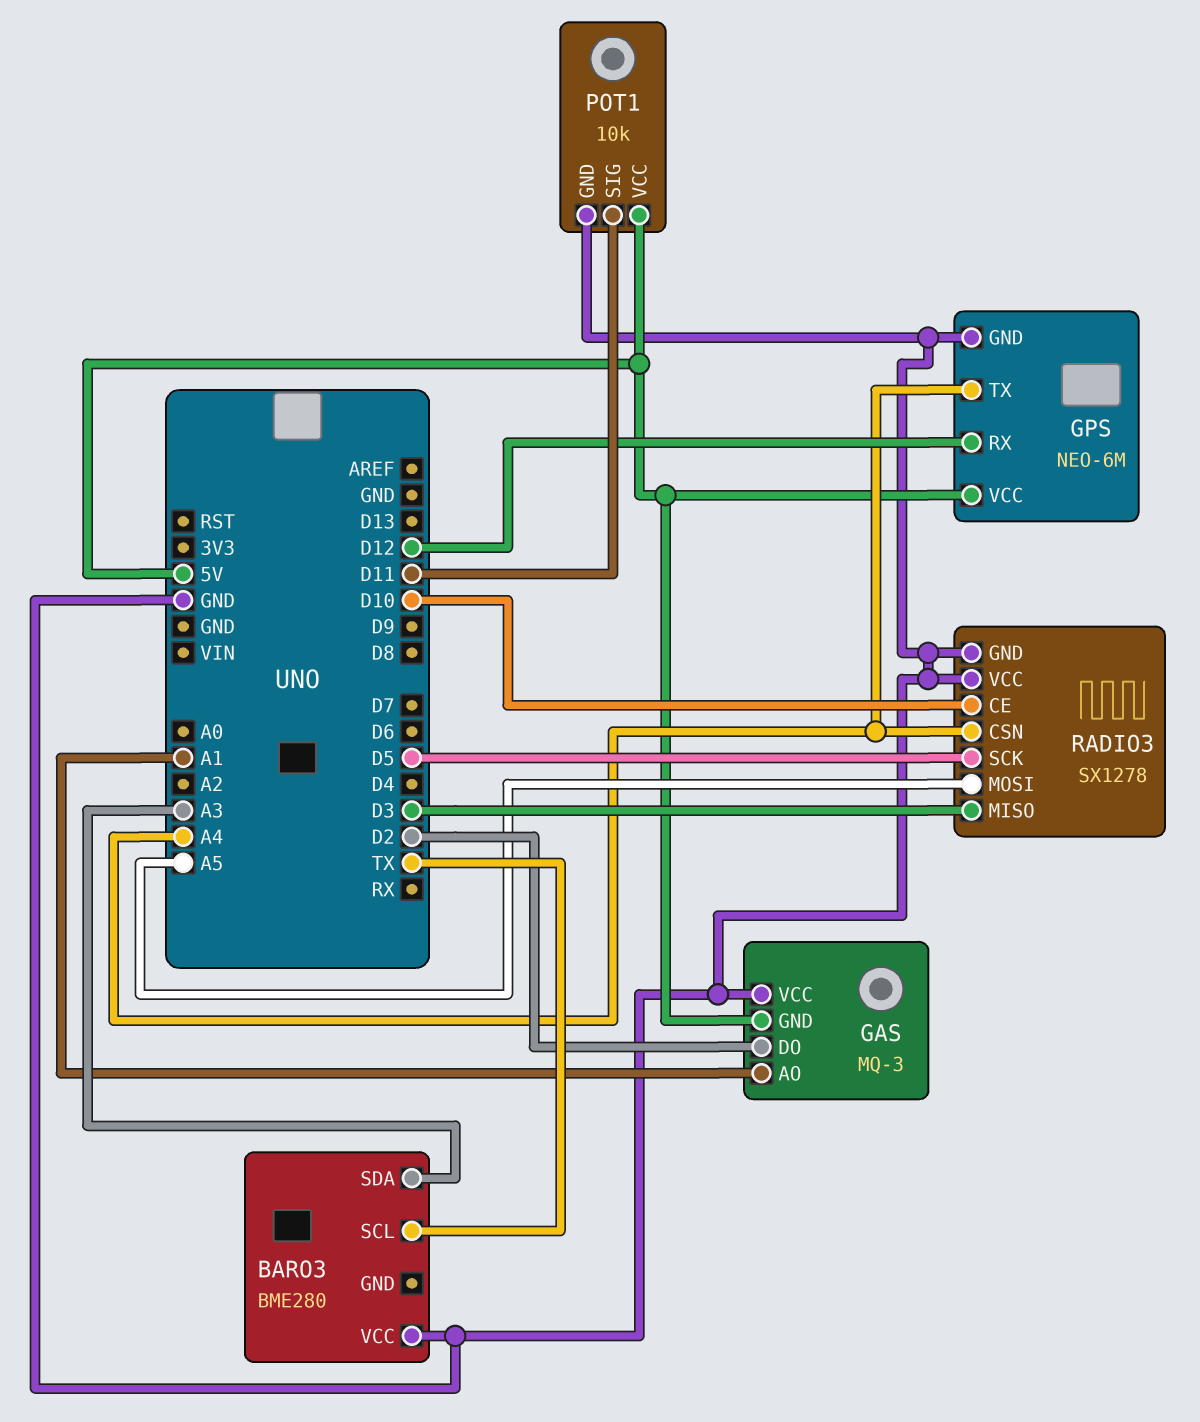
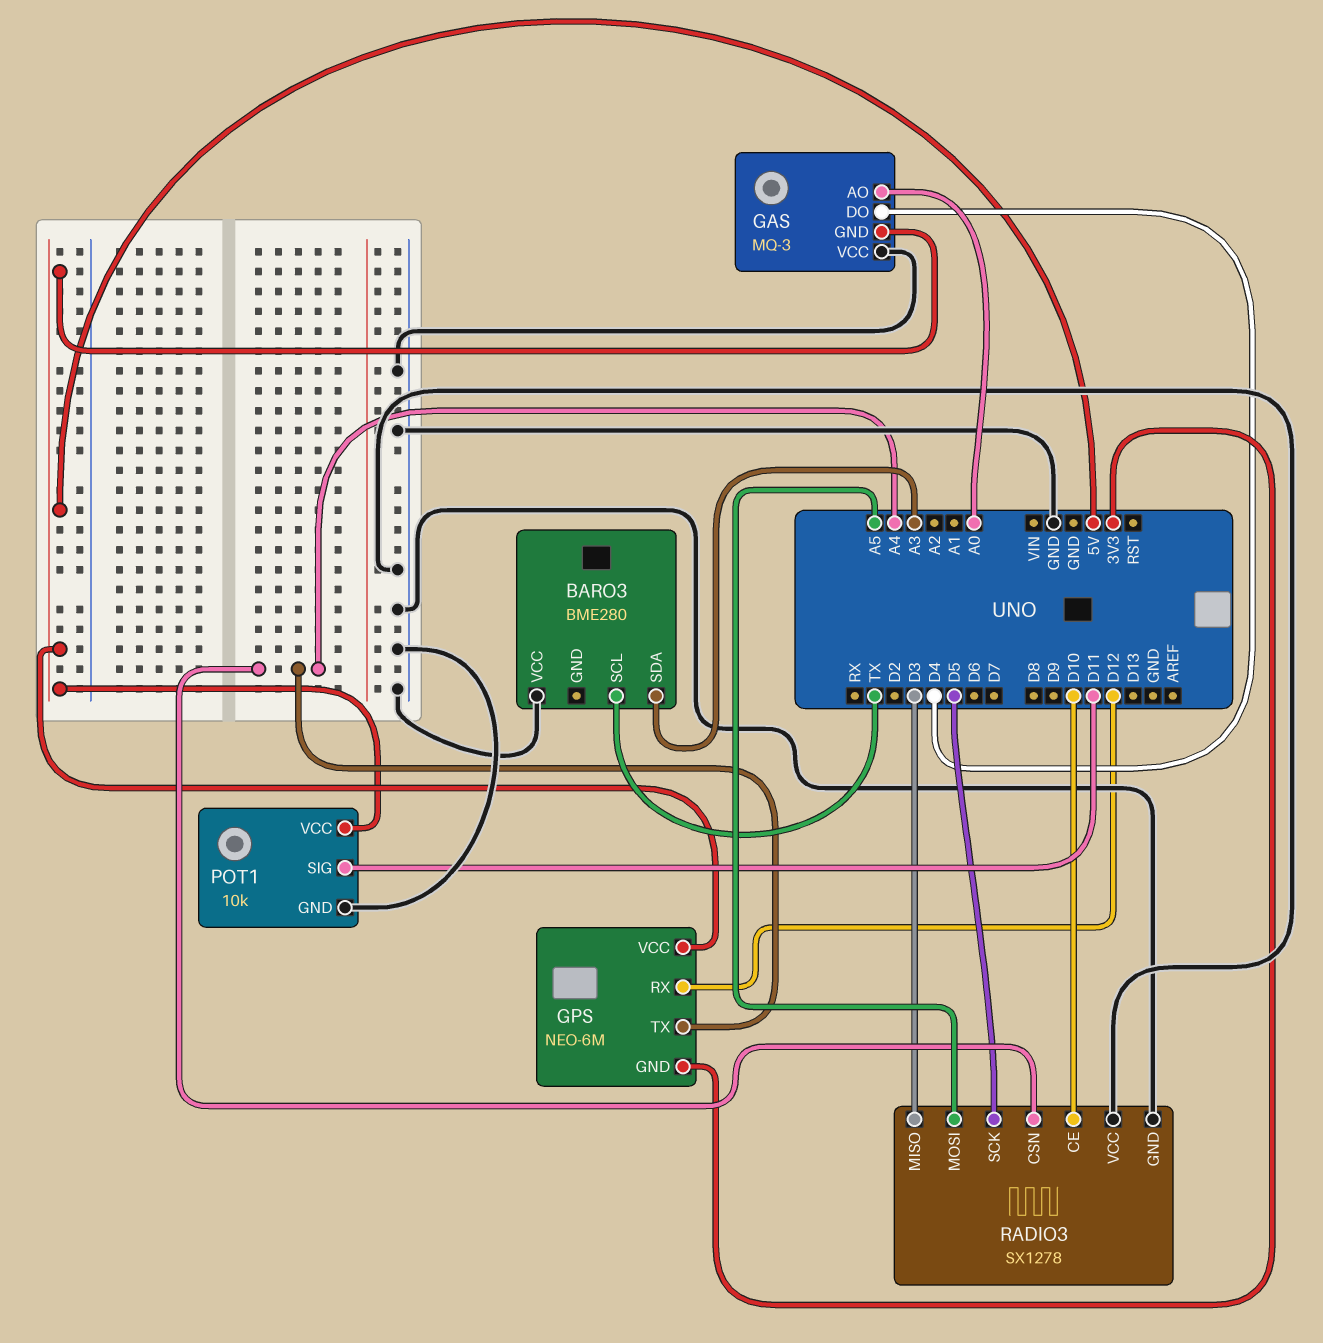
GAS pin AO: A1 -> A0
GAS pin DO: D2 -> D4
GPS pin GND: GND -> 3V3

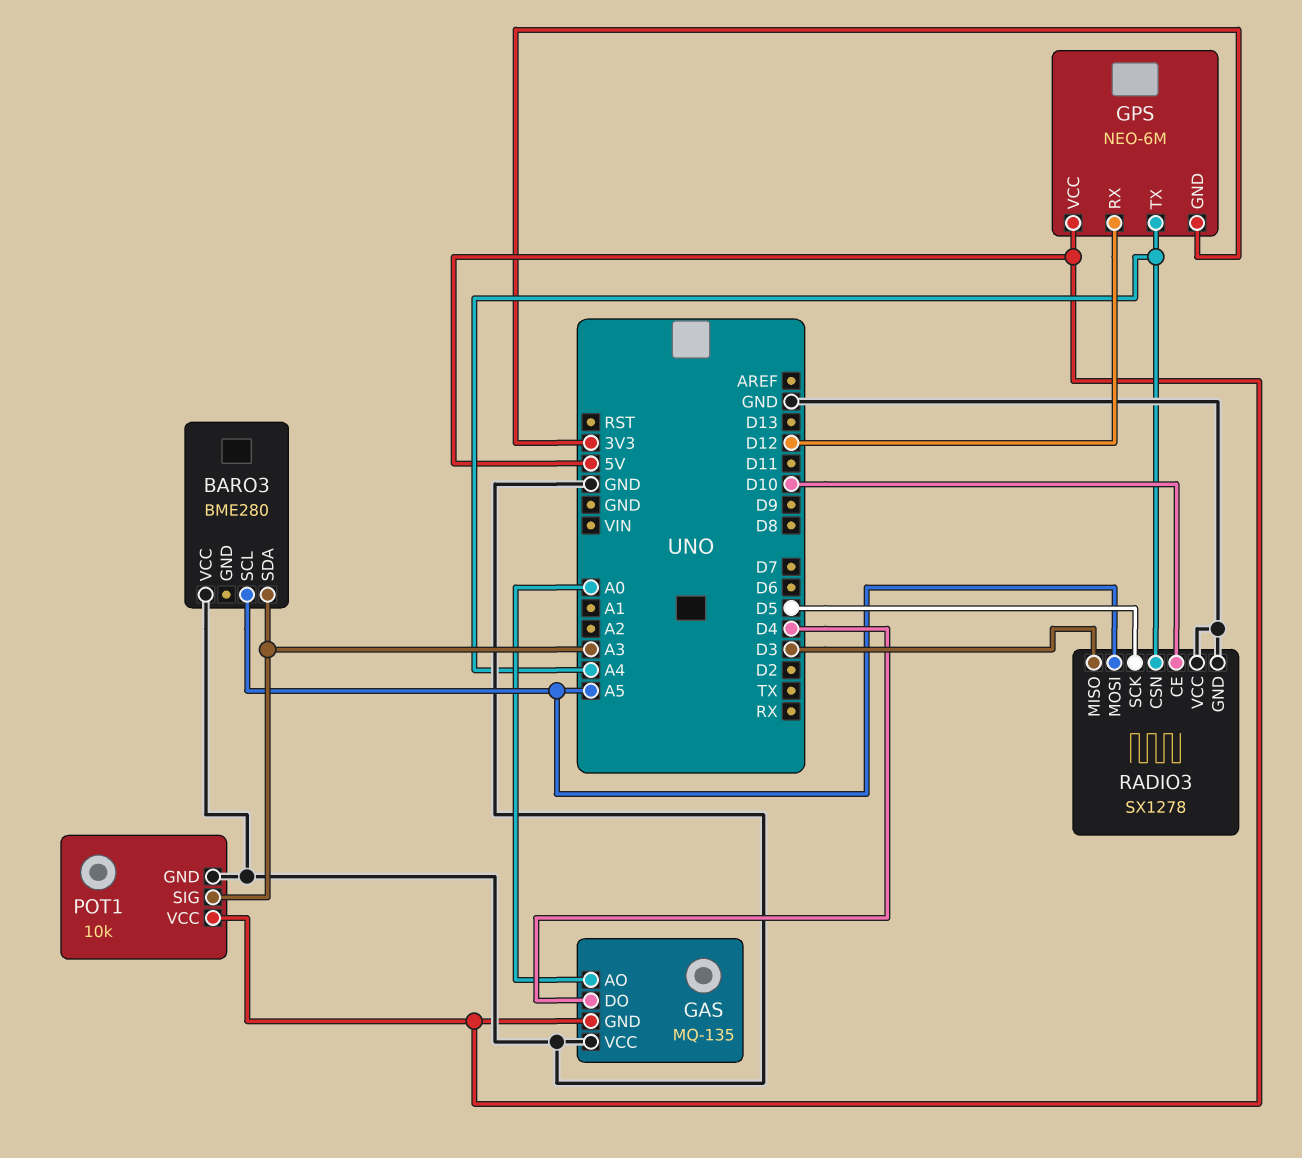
BARO3 pin SCL: TX -> A5
GAS: MQ-3 -> MQ-135
POT1 pin SIG: D11 -> A3

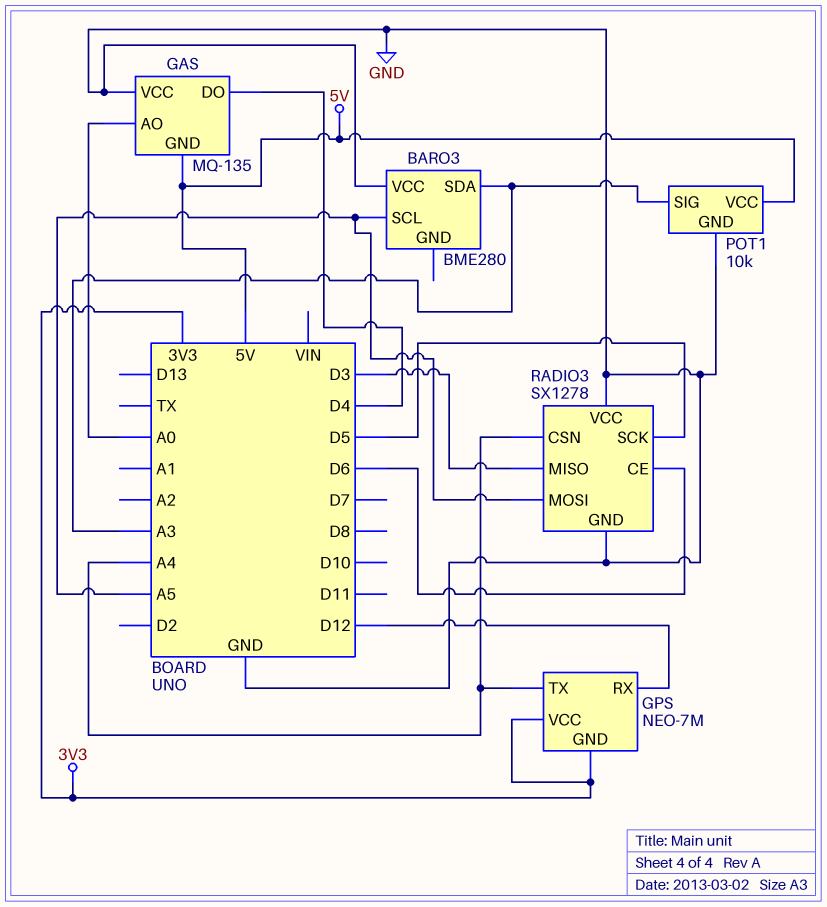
GPS: NEO-6M -> NEO-7M
GPS pin VCC: 5V -> 3V3
RADIO3 pin CE: D10 -> D6

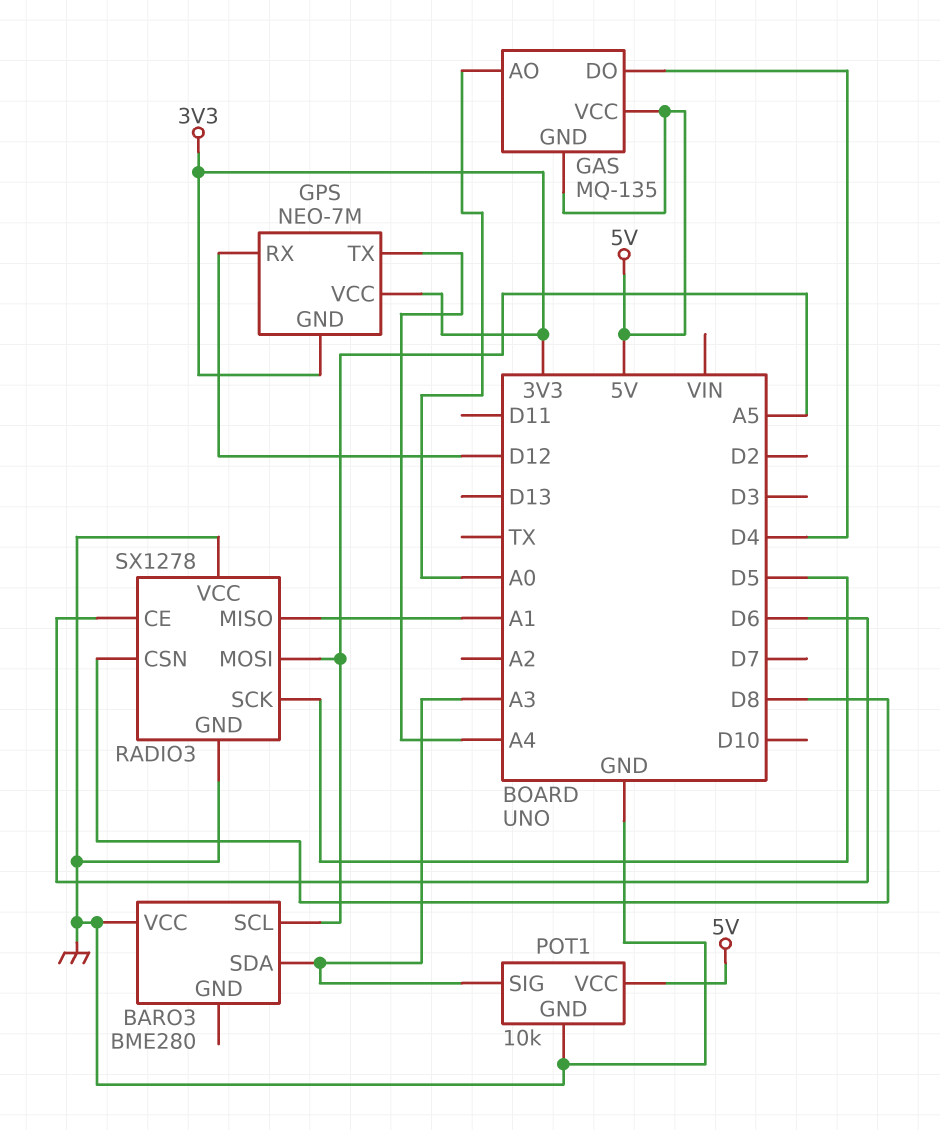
GAS pin VCC: GND -> 5V
RADIO3 pin CSN: A4 -> D8
RADIO3 pin MISO: D3 -> A1

